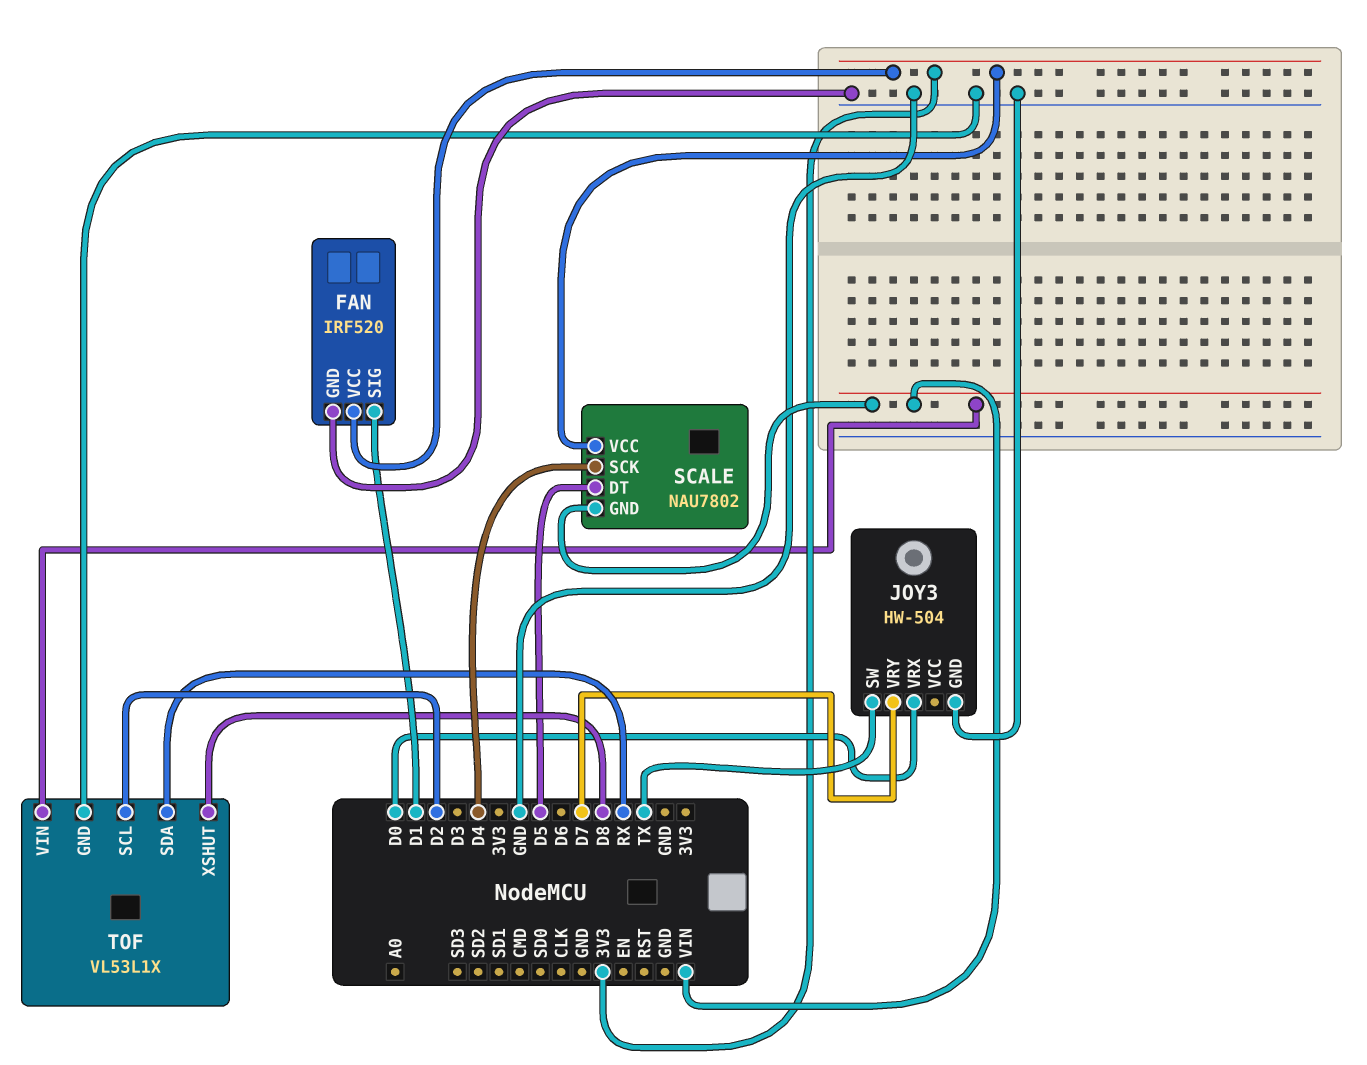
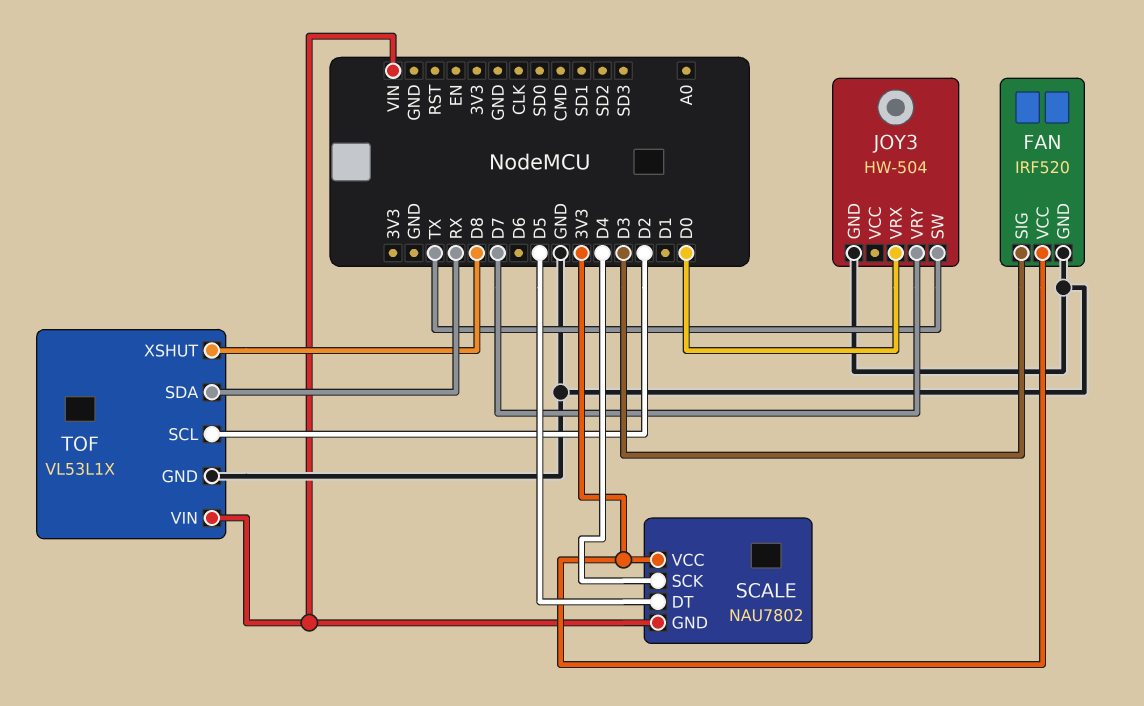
FAN pin SIG: D1 -> D3

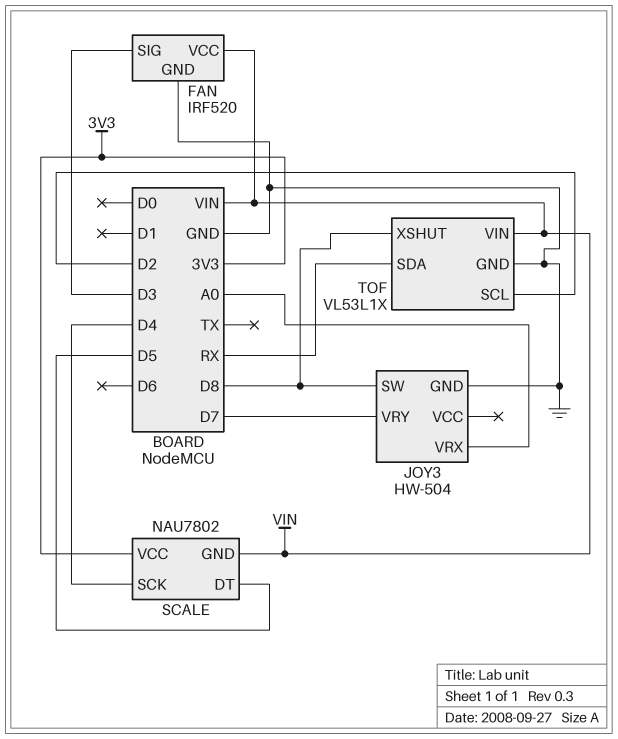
FAN pin VCC: 3V3 -> VIN
JOY3 pin SW: TX -> D8
JOY3 pin VRX: D0 -> A0

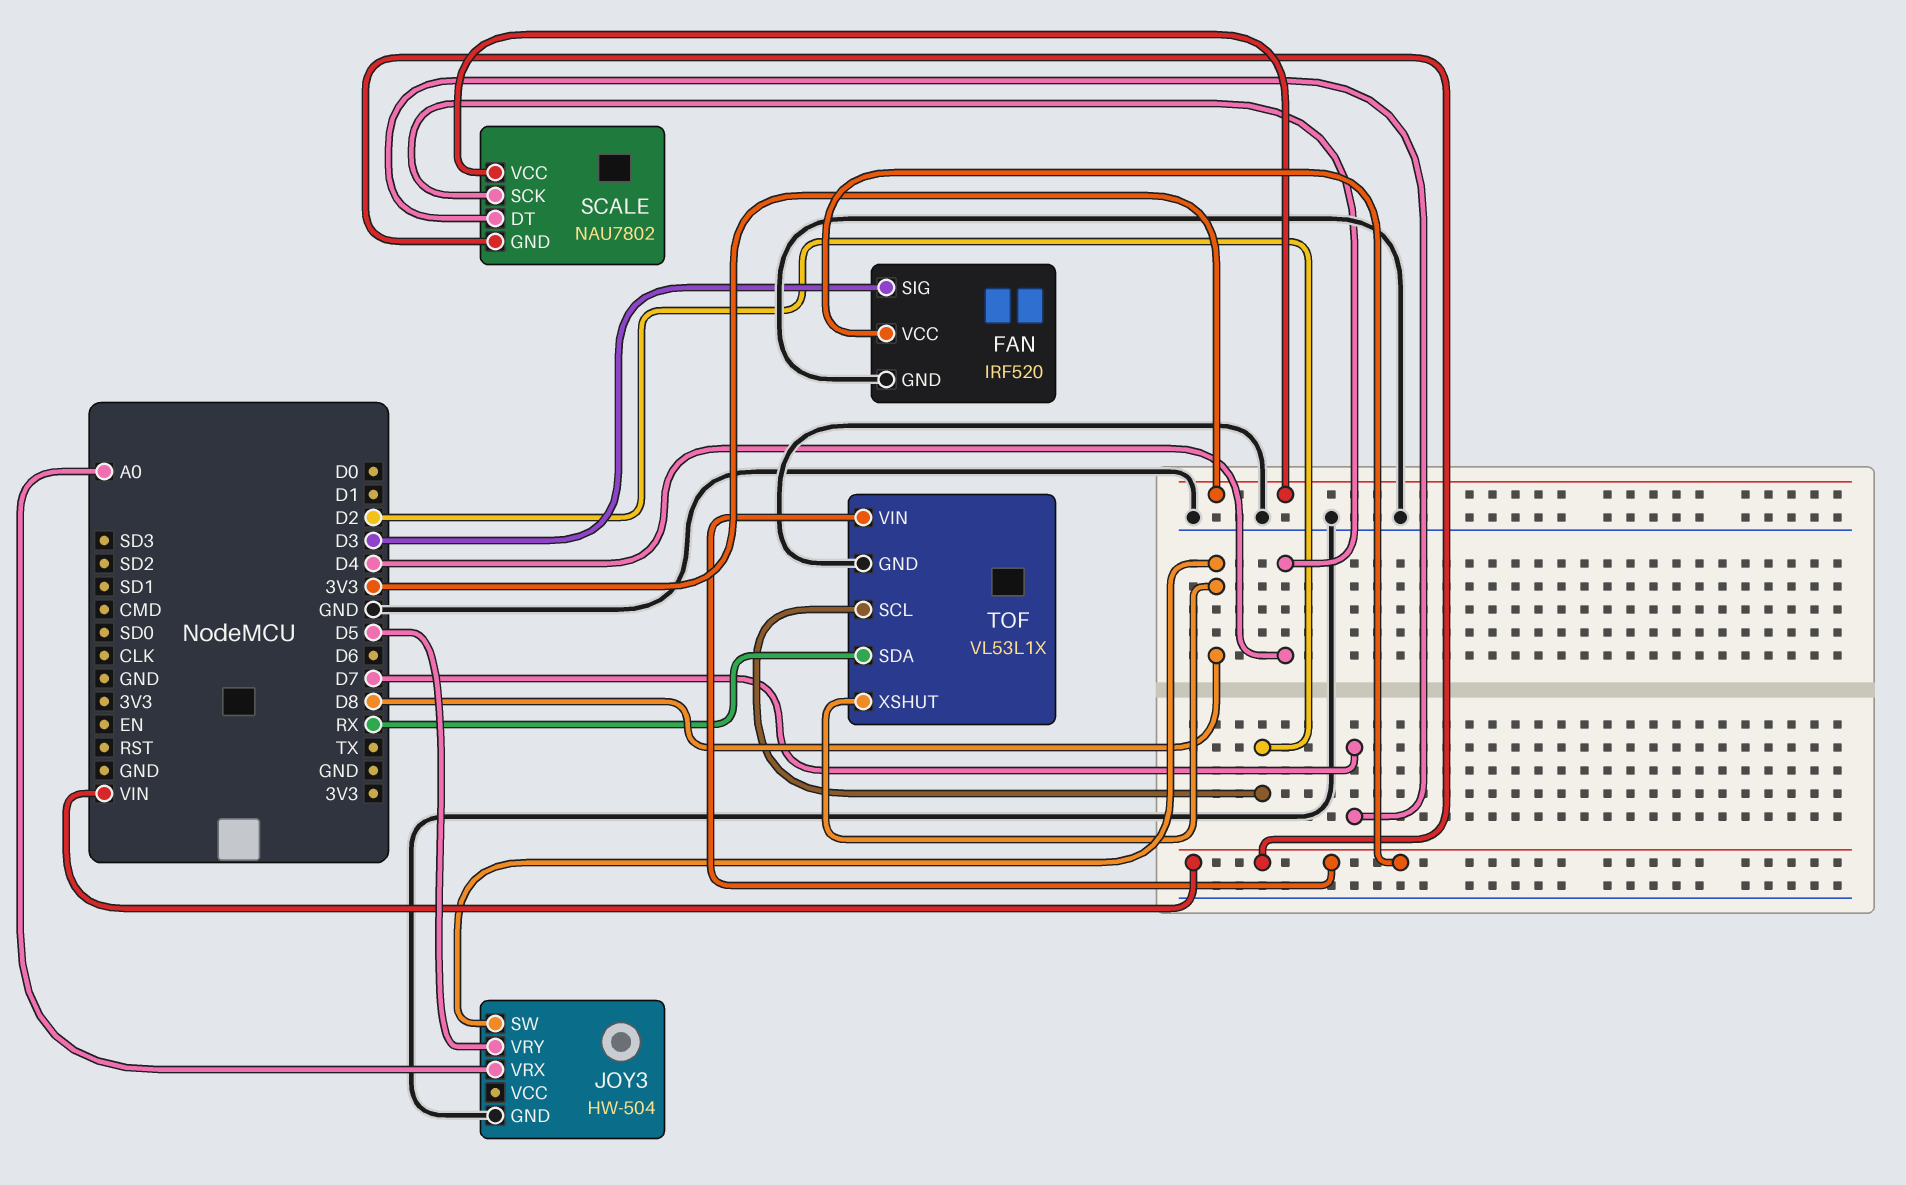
JOY3 pin VRY: D7 -> D5
SCALE pin DT: D5 -> D7

